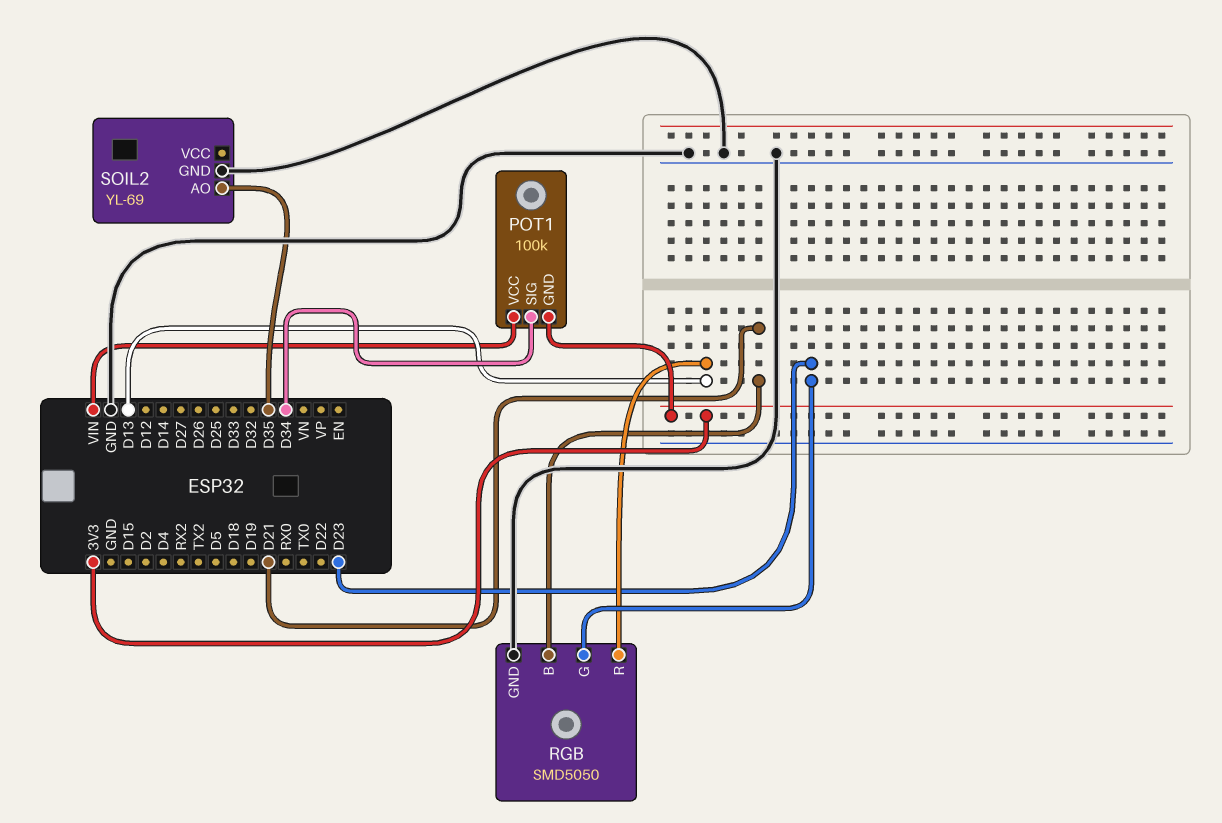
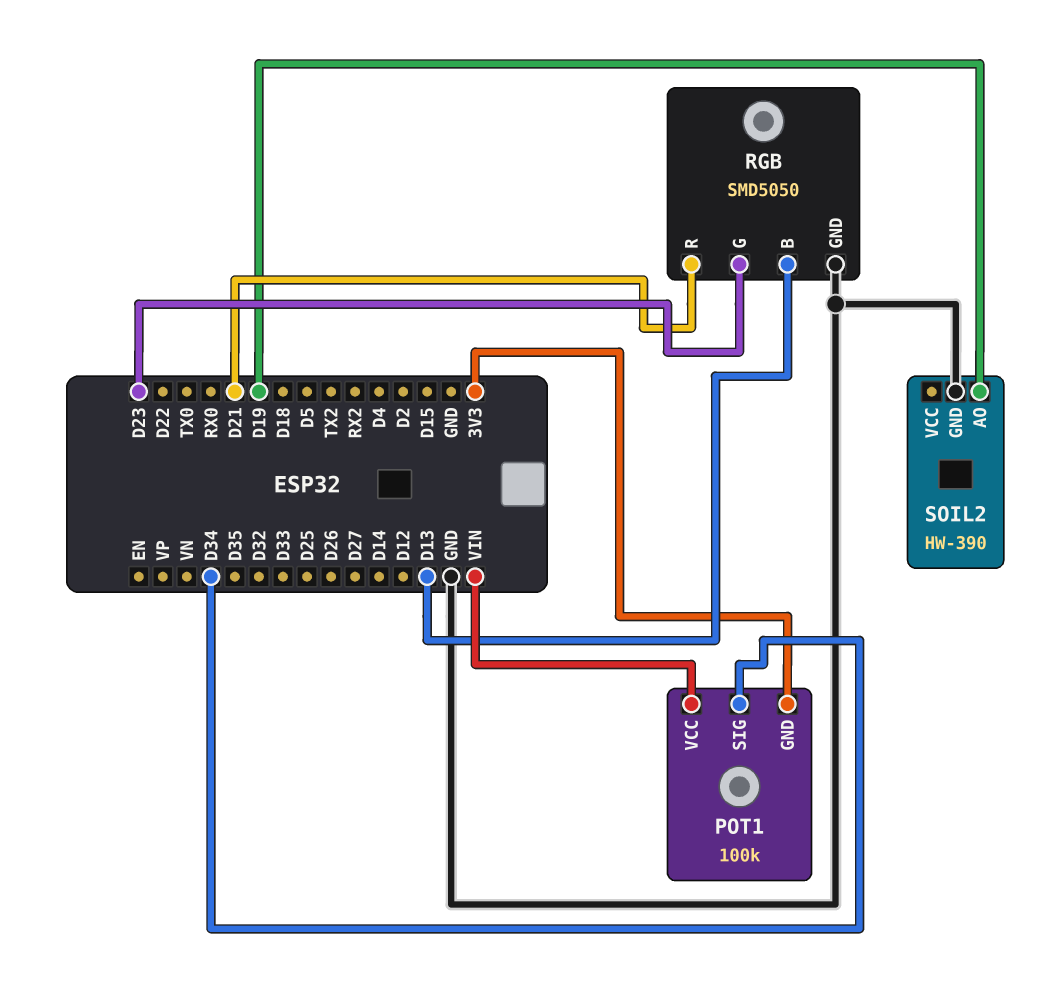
RGB pin B: D21 -> D13
RGB pin R: D13 -> D21
SOIL2: YL-69 -> HW-390
SOIL2 pin AO: D35 -> D19

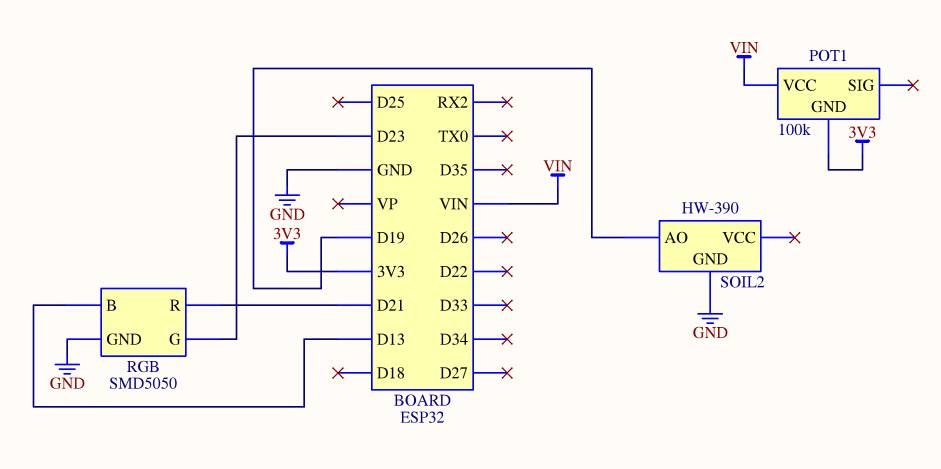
POT1 pin SIG: D34 -> none

